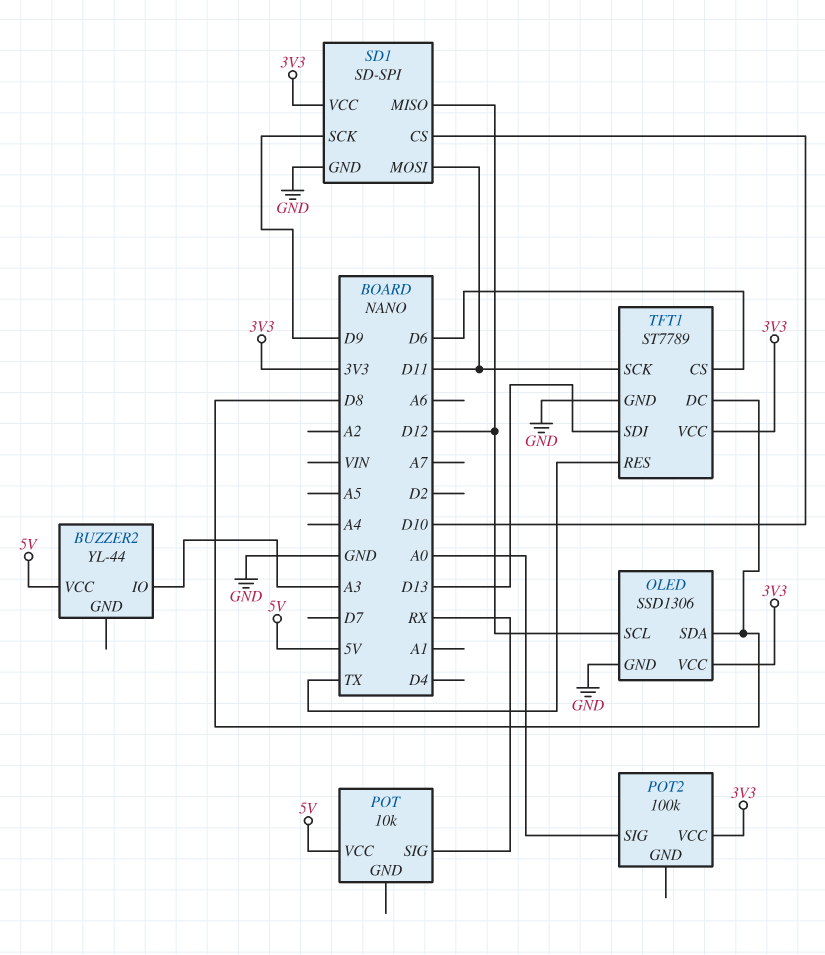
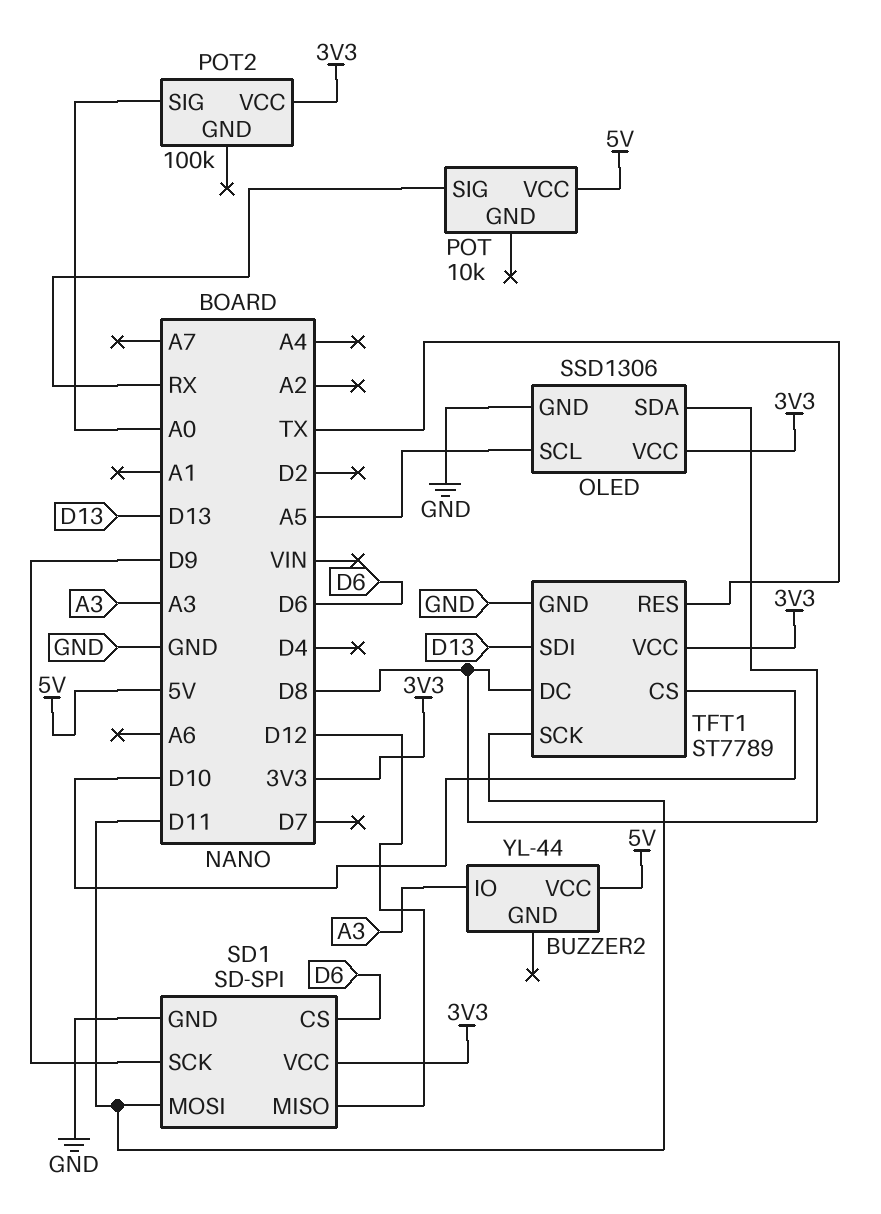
OLED pin SCL: D12 -> A5
SD1 pin CS: D10 -> D6
TFT1 pin CS: D6 -> D10

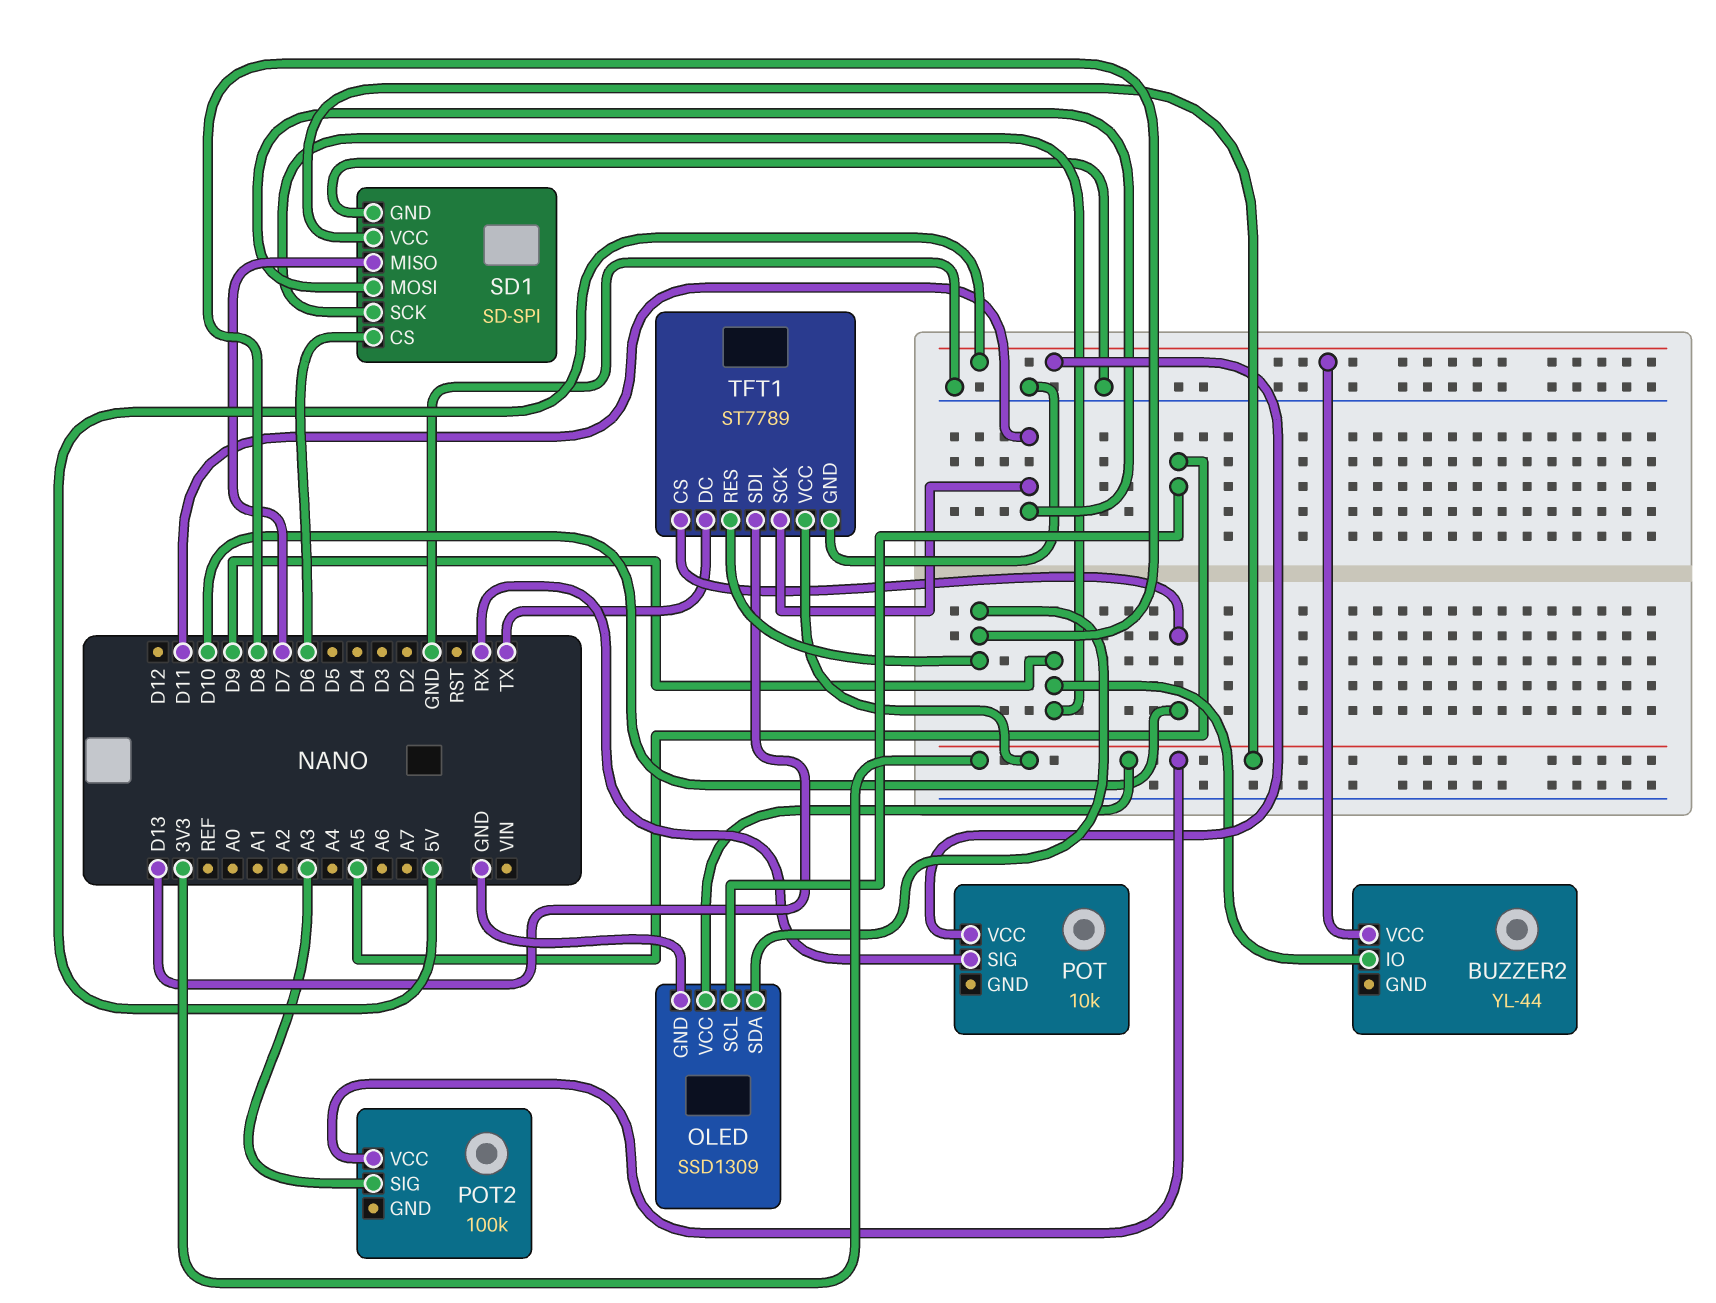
BUZZER2 pin IO: A3 -> D9
OLED: SSD1306 -> SSD1309
POT2 pin SIG: A0 -> A3
SD1 pin MISO: D12 -> D7
TFT1 pin DC: D8 -> TX
TFT1 pin RES: TX -> D8

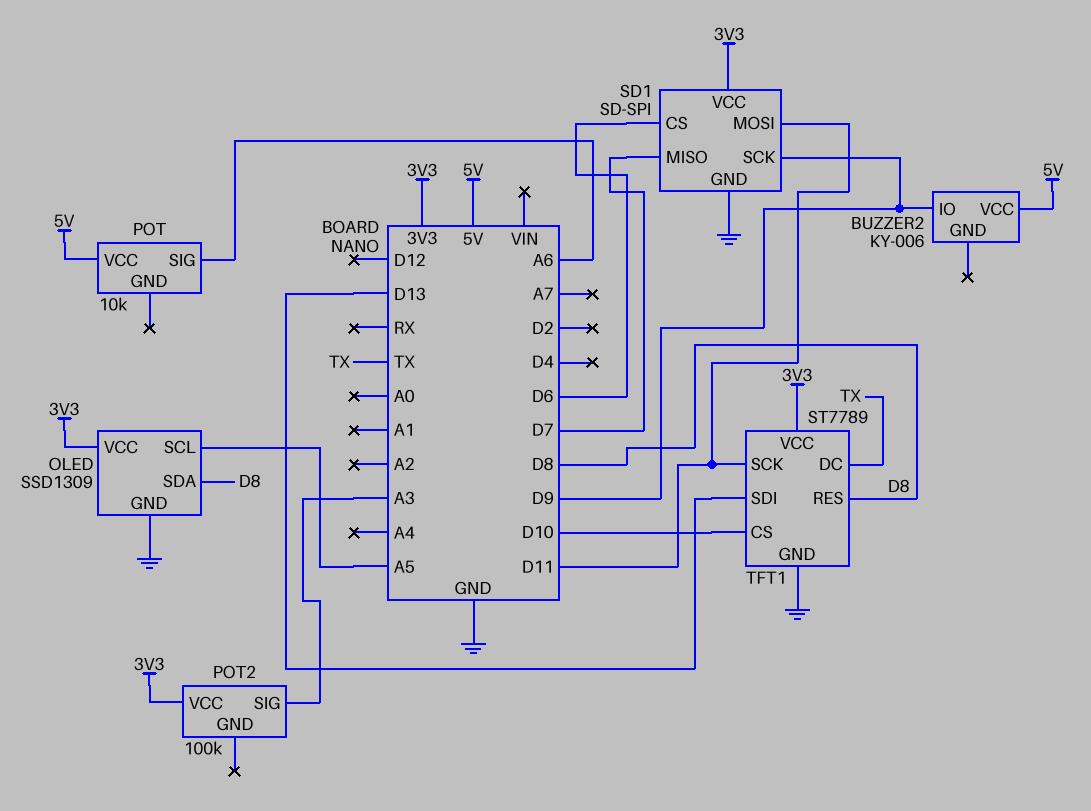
BUZZER2: YL-44 -> KY-006
POT pin SIG: RX -> A6

